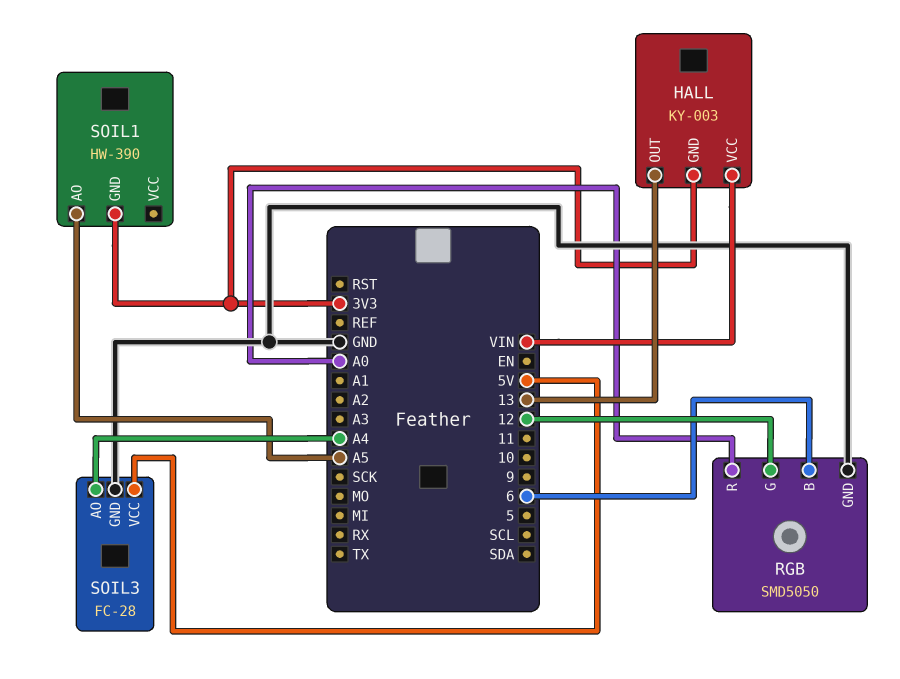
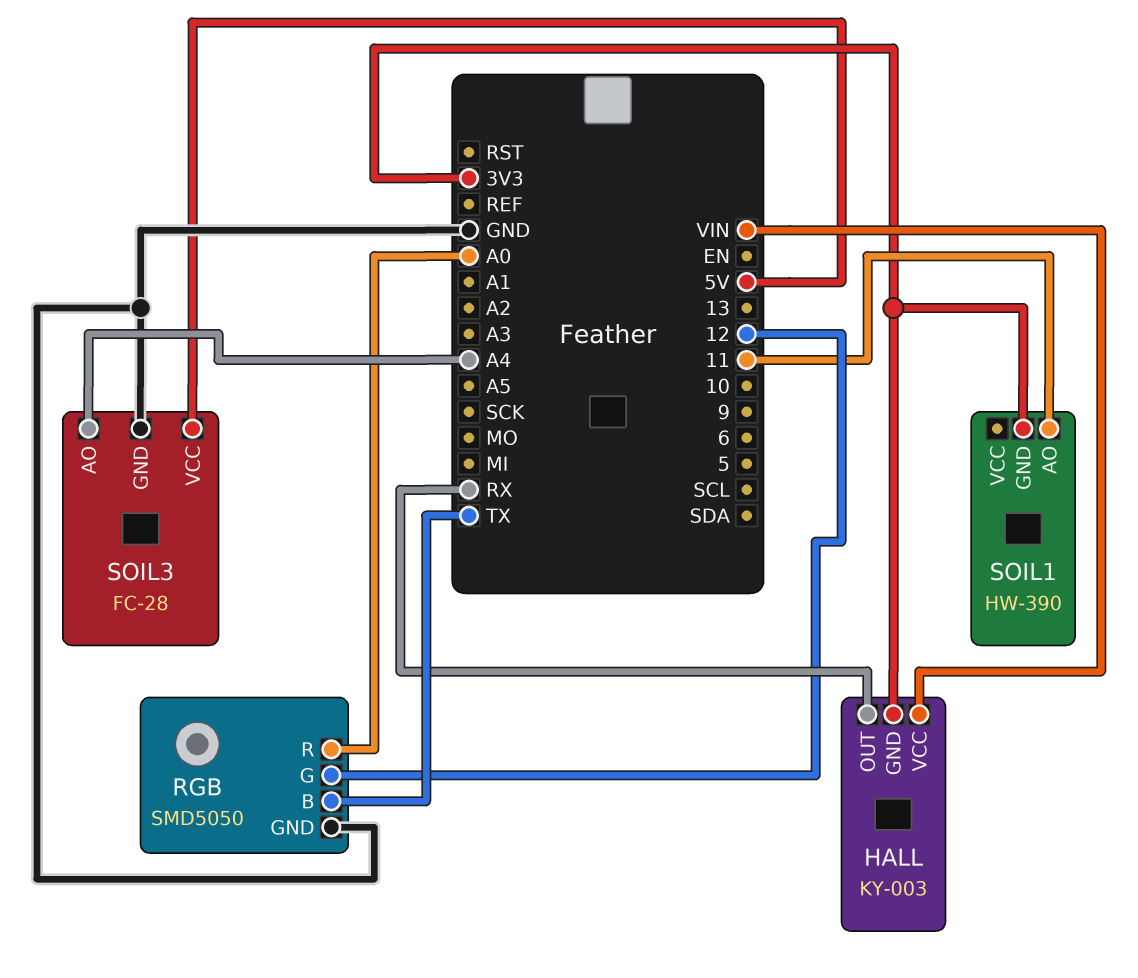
HALL pin OUT: 13 -> RX
RGB pin B: 6 -> TX
SOIL1 pin AO: A5 -> 11

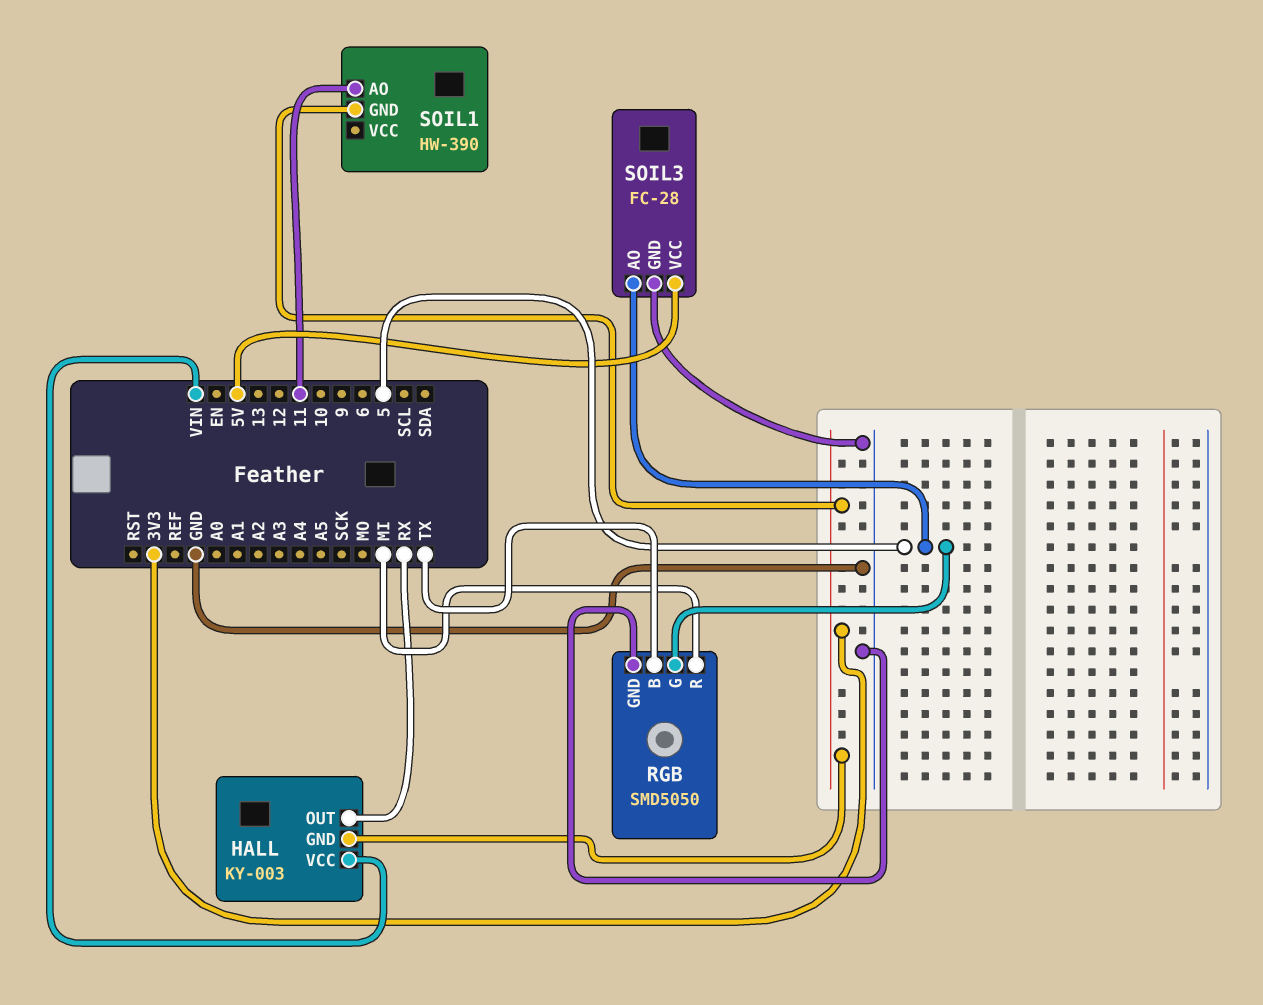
RGB pin G: 12 -> 5
RGB pin R: A0 -> MI
SOIL3 pin AO: A4 -> 5

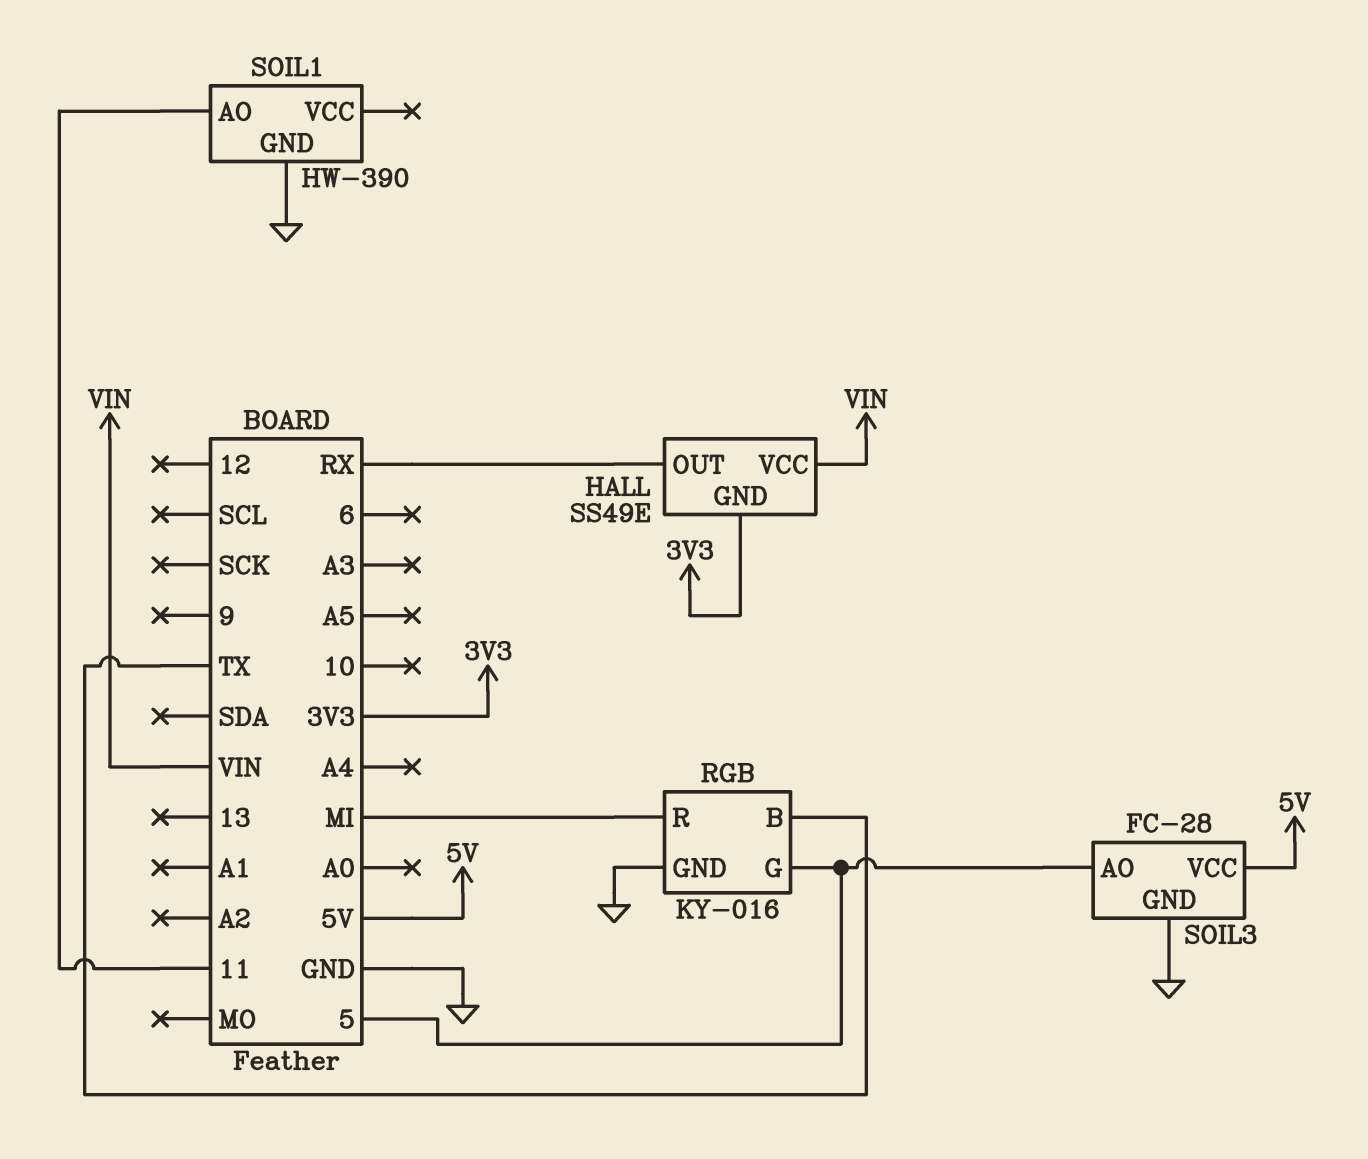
HALL: KY-003 -> SS49E
RGB: SMD5050 -> KY-016
SOIL1 pin GND: 3V3 -> GND

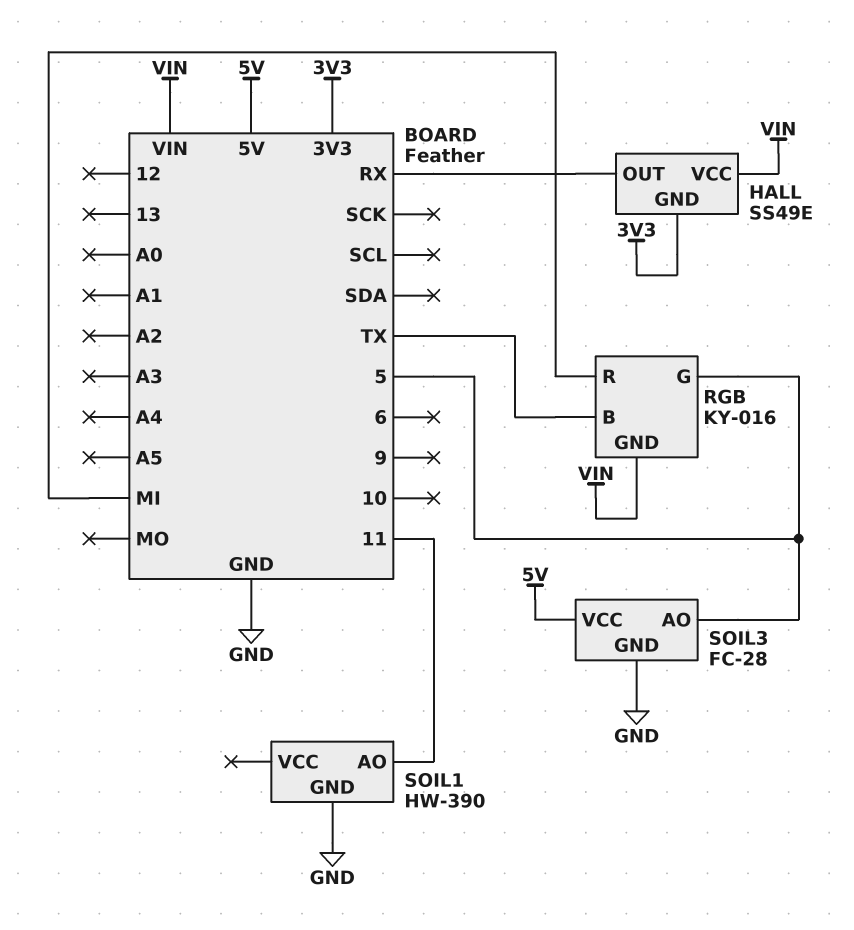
RGB pin GND: GND -> VIN

